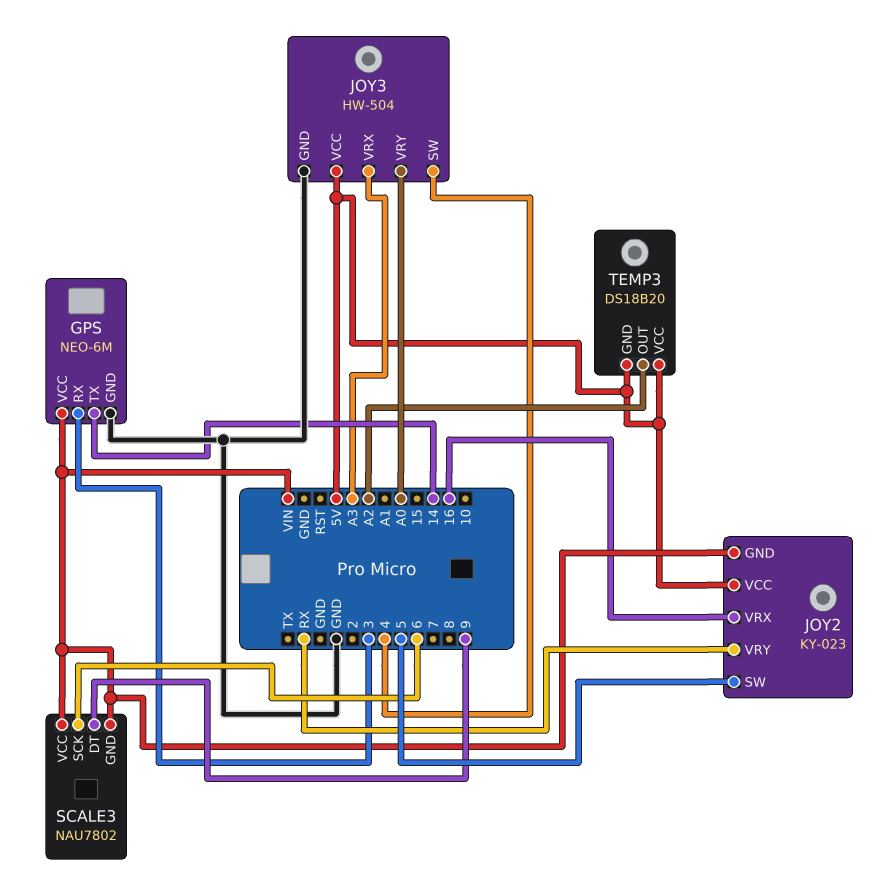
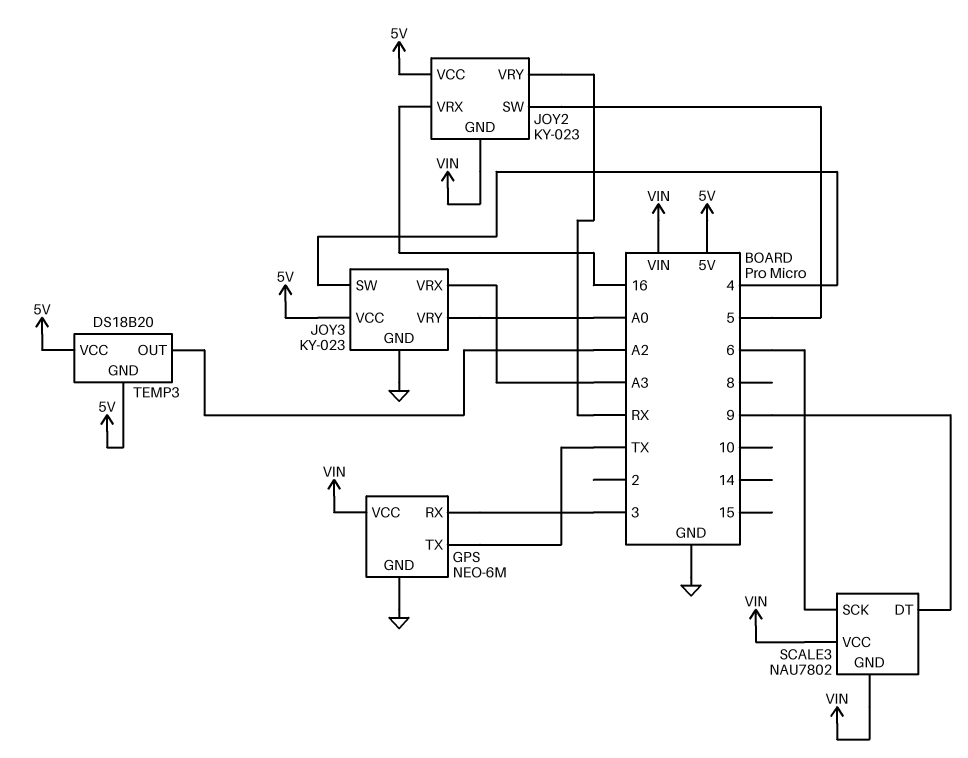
GPS pin TX: 14 -> TX
JOY3: HW-504 -> KY-023

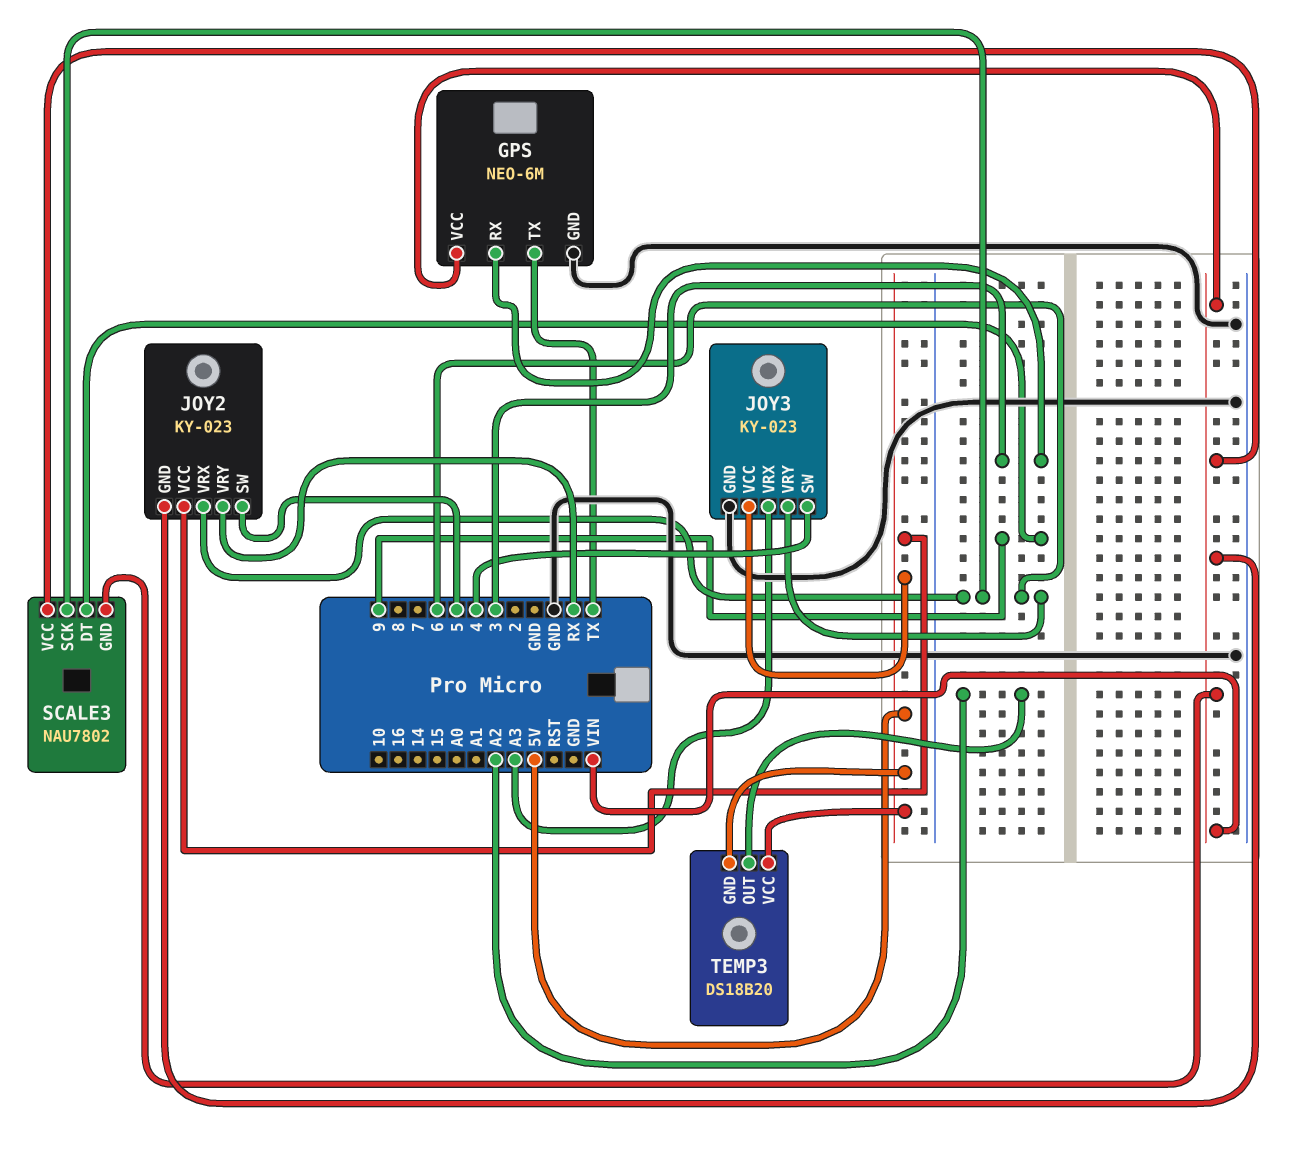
JOY2 pin VRX: 16 -> 6
JOY3 pin VRY: A0 -> 6

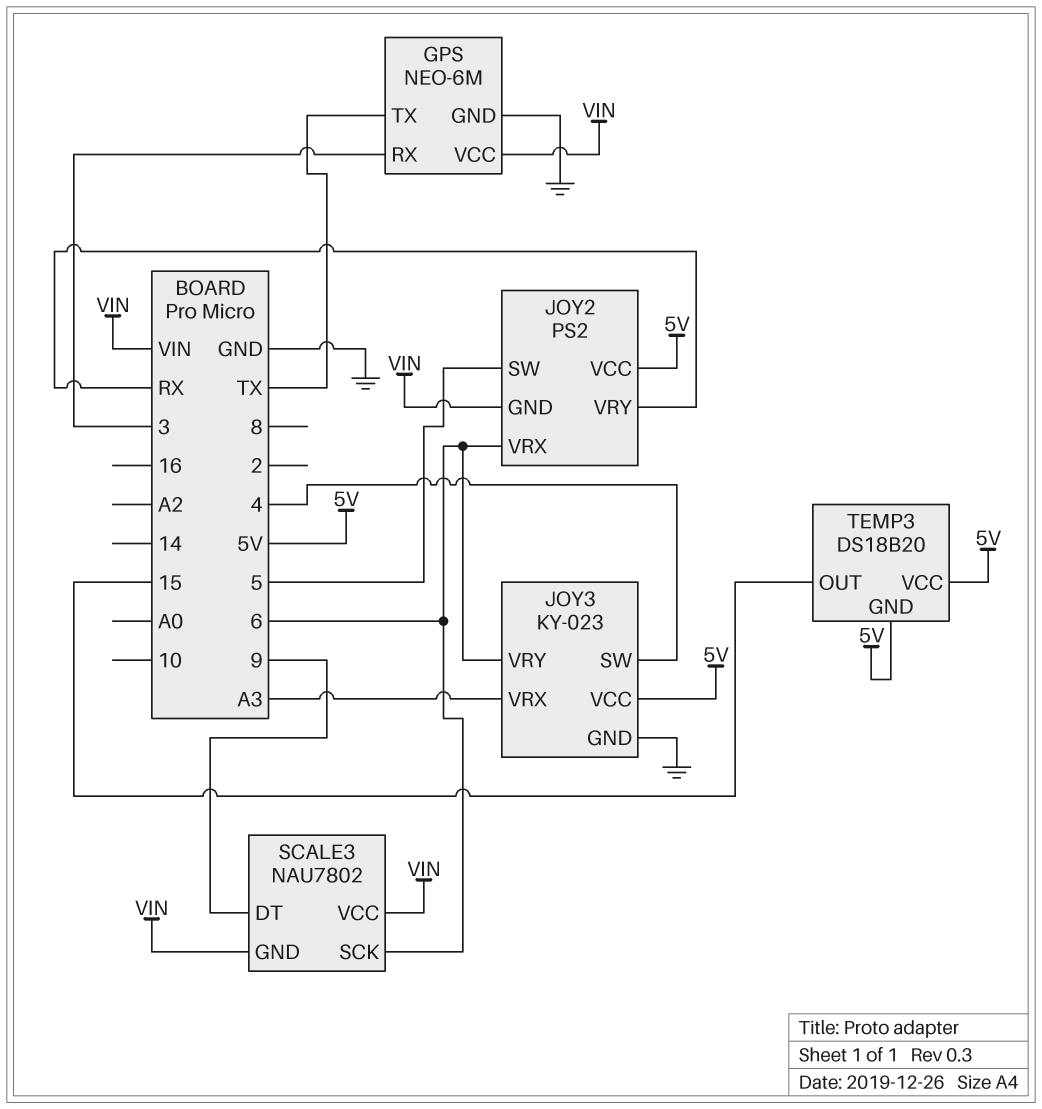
JOY2: KY-023 -> PS2
TEMP3 pin OUT: A2 -> 15

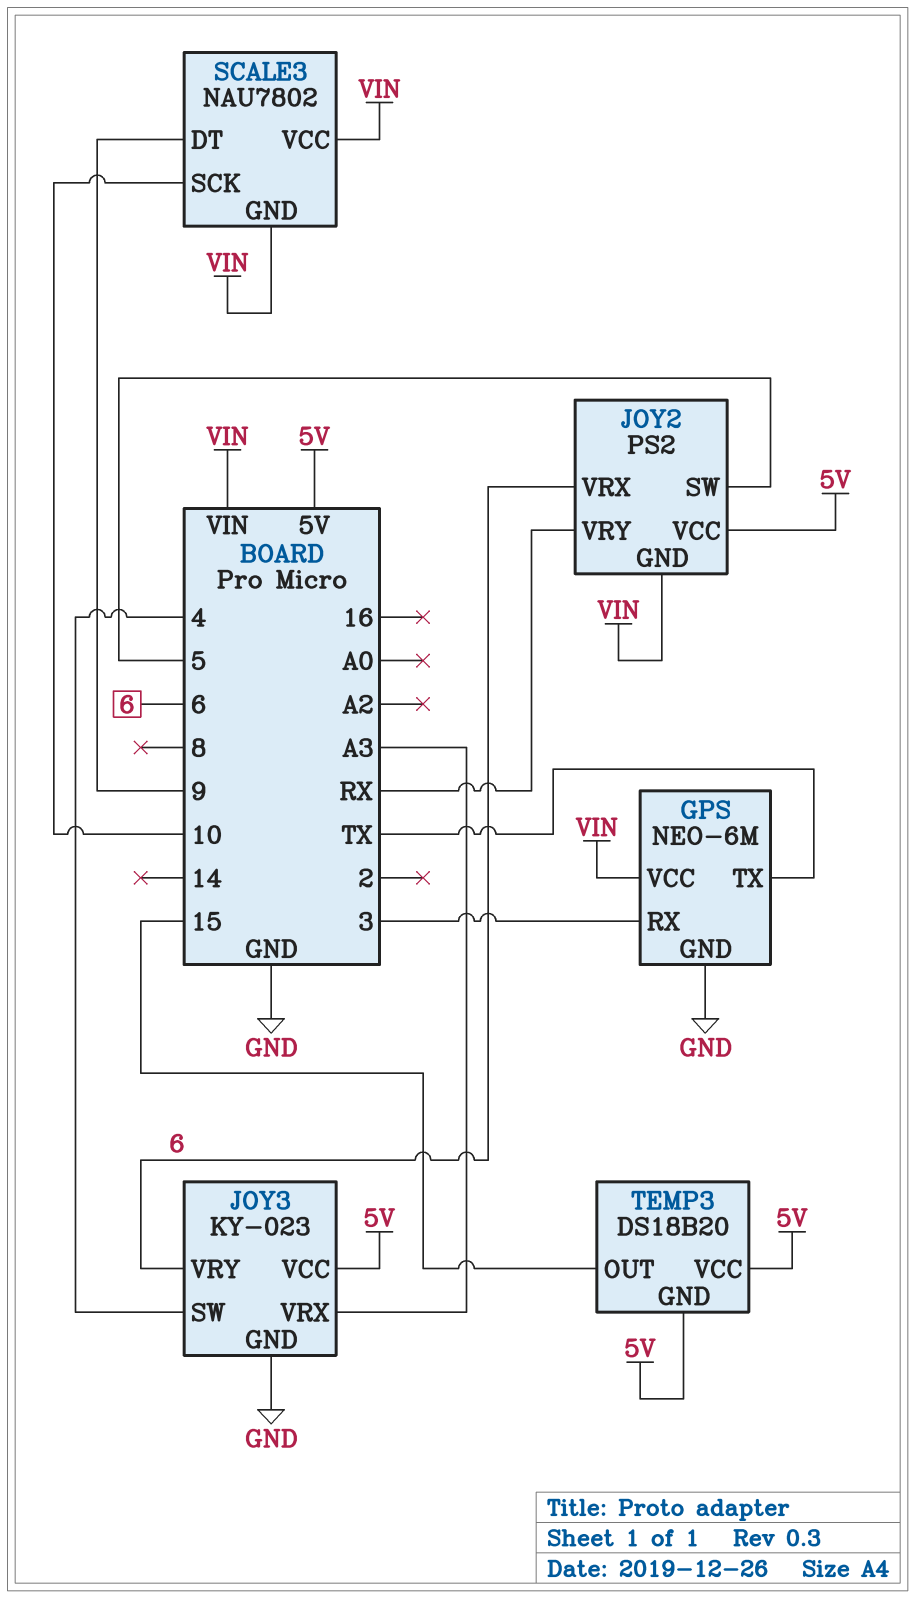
SCALE3 pin SCK: 6 -> 10

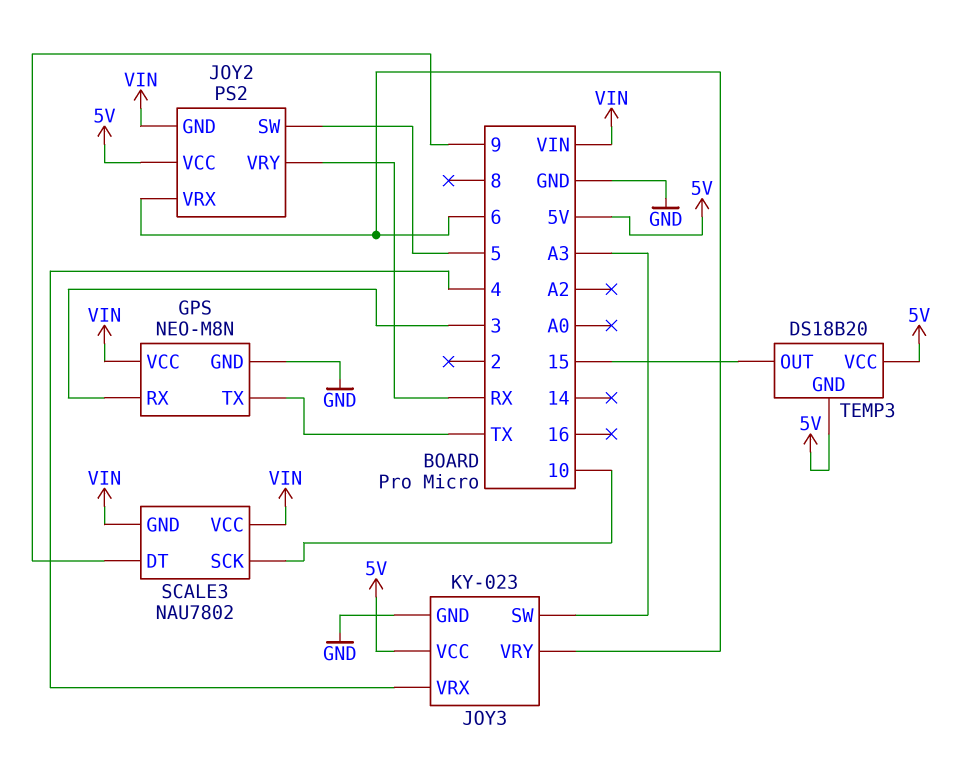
GPS: NEO-6M -> NEO-M8N
JOY3 pin SW: 4 -> A3
JOY3 pin VRX: A3 -> 4

